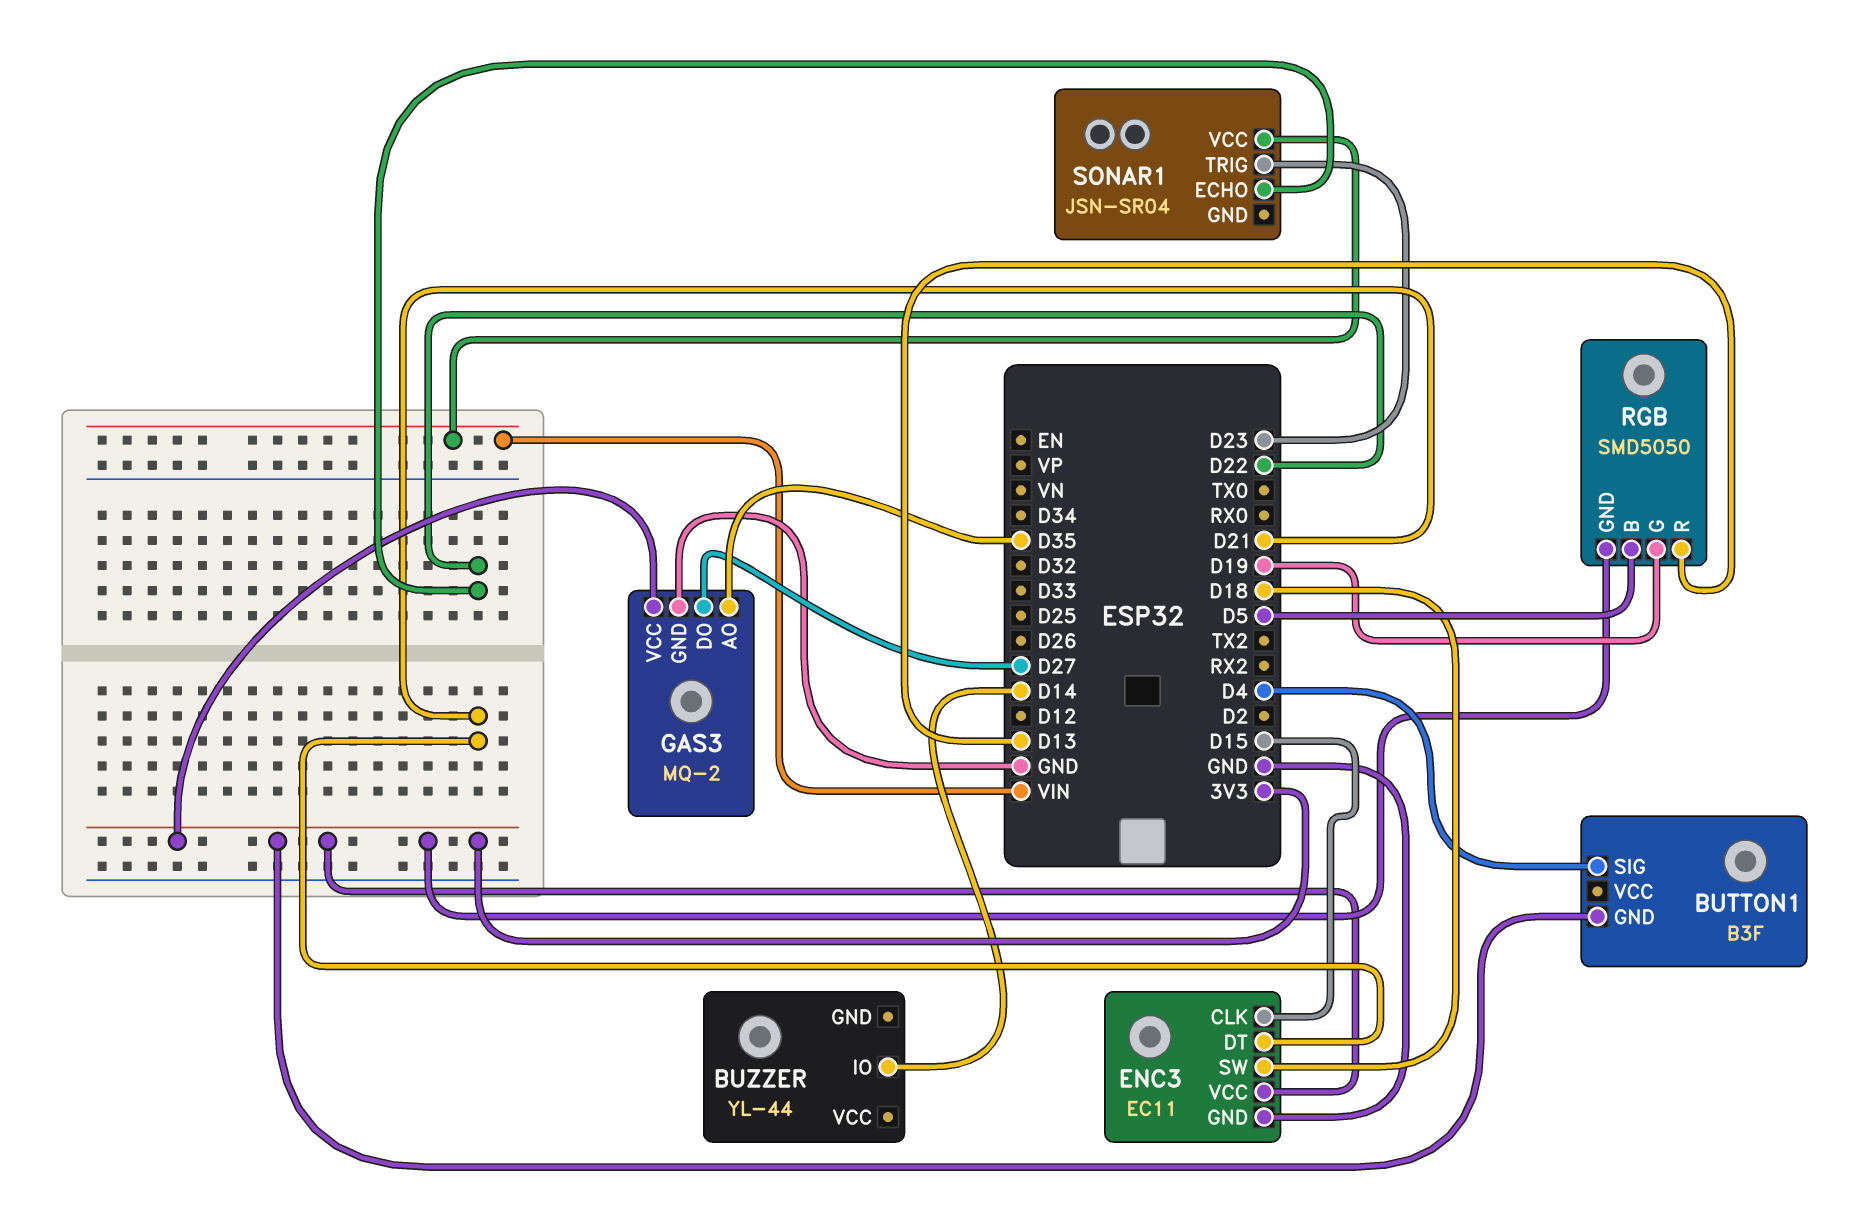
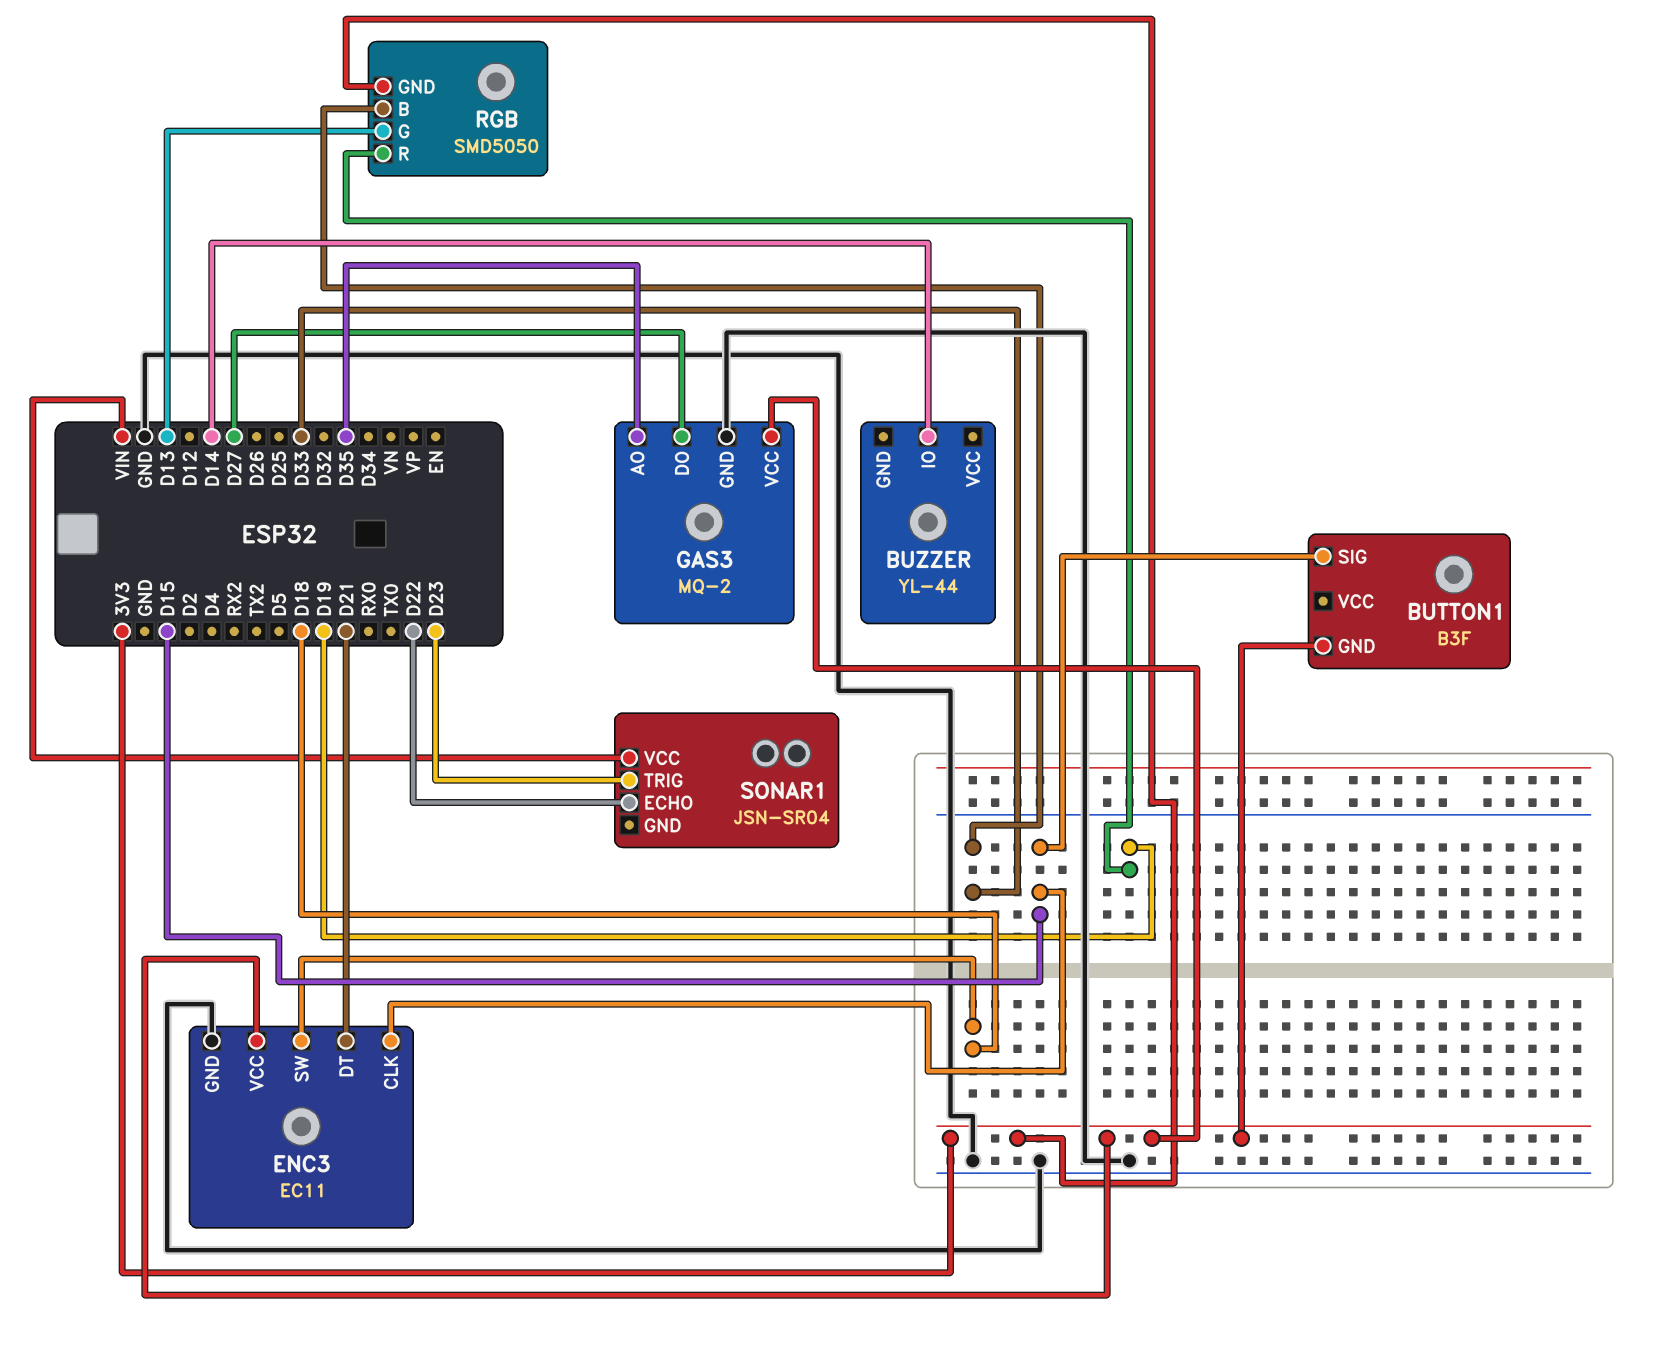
BUTTON1 pin SIG: D4 -> D15
RGB pin B: D5 -> D33
RGB pin G: D19 -> D13
RGB pin R: D13 -> D19

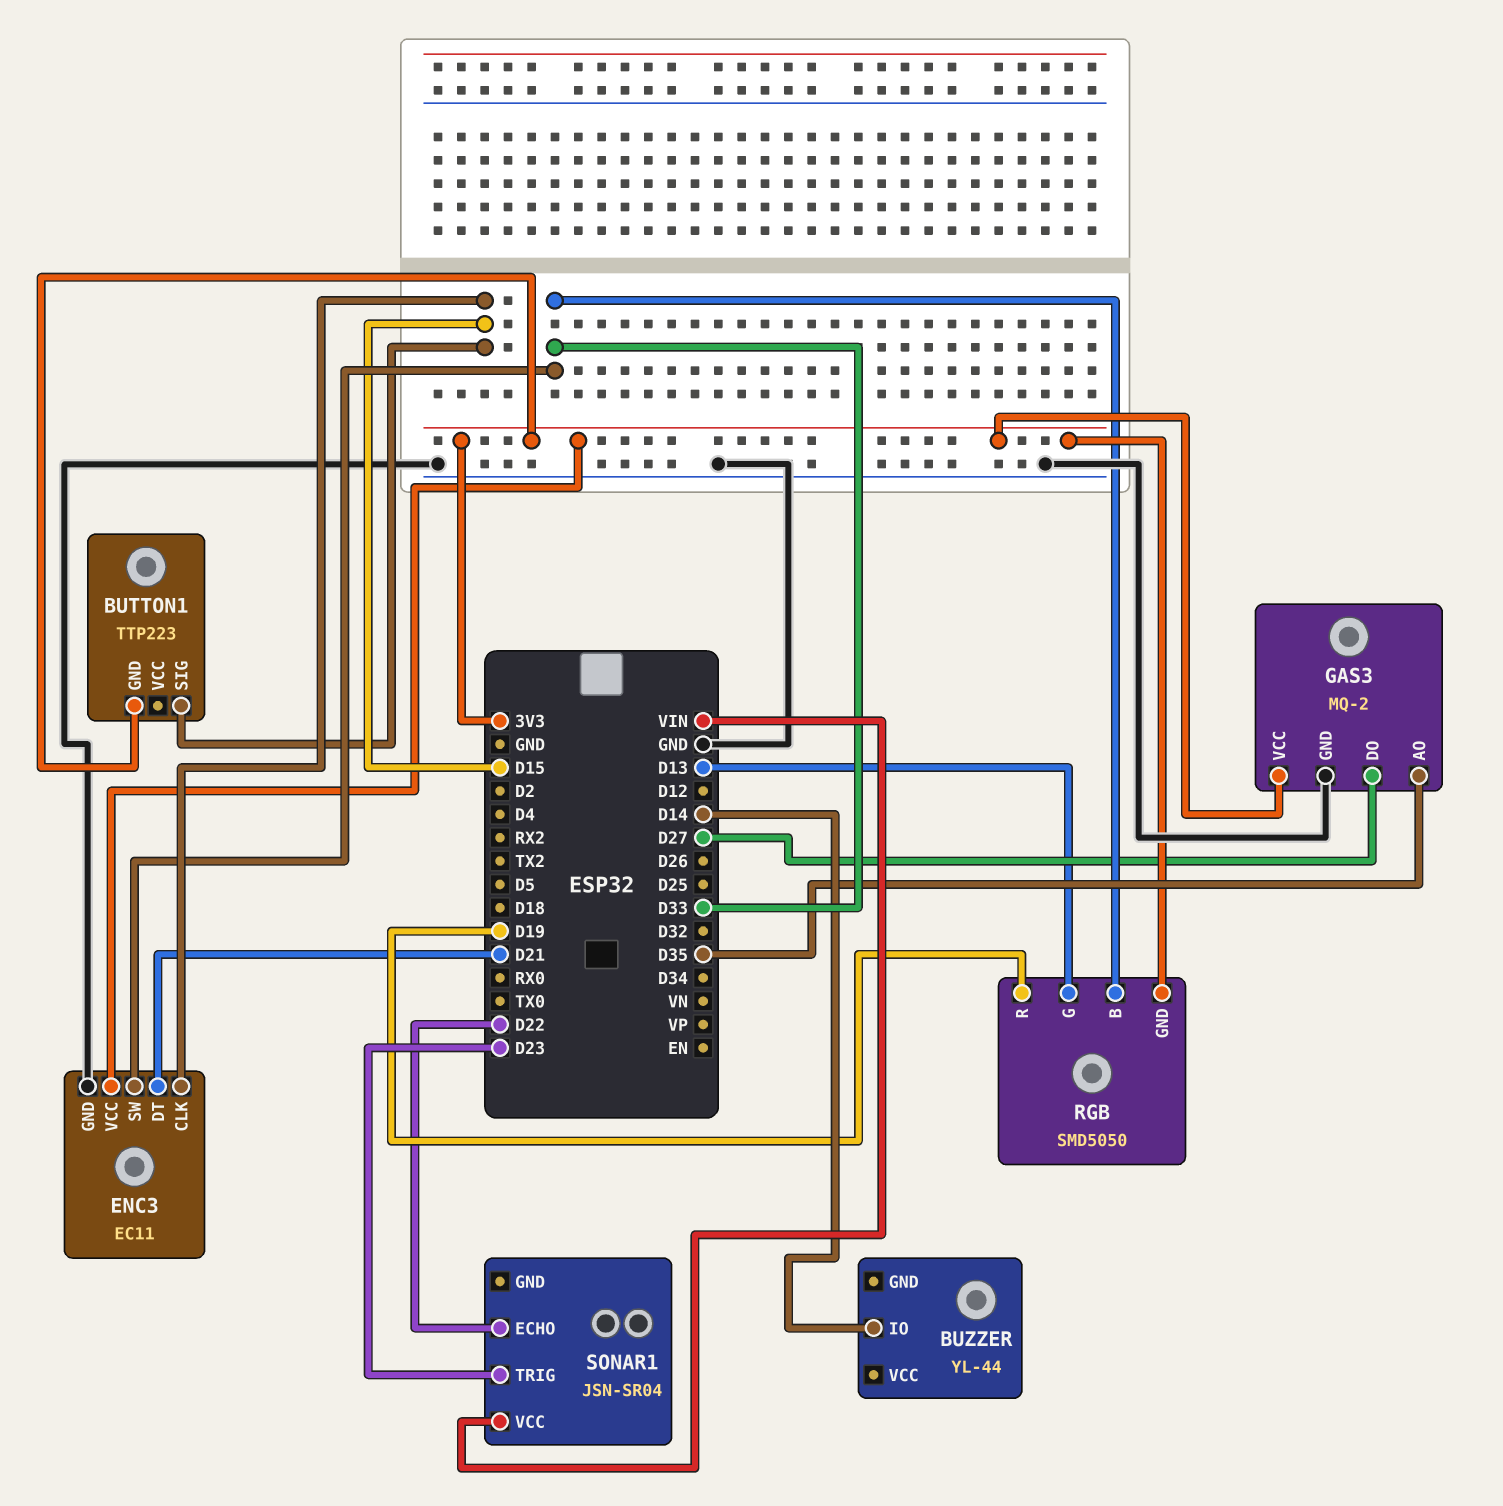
BUTTON1: B3F -> TTP223
ENC3 pin SW: D18 -> D33

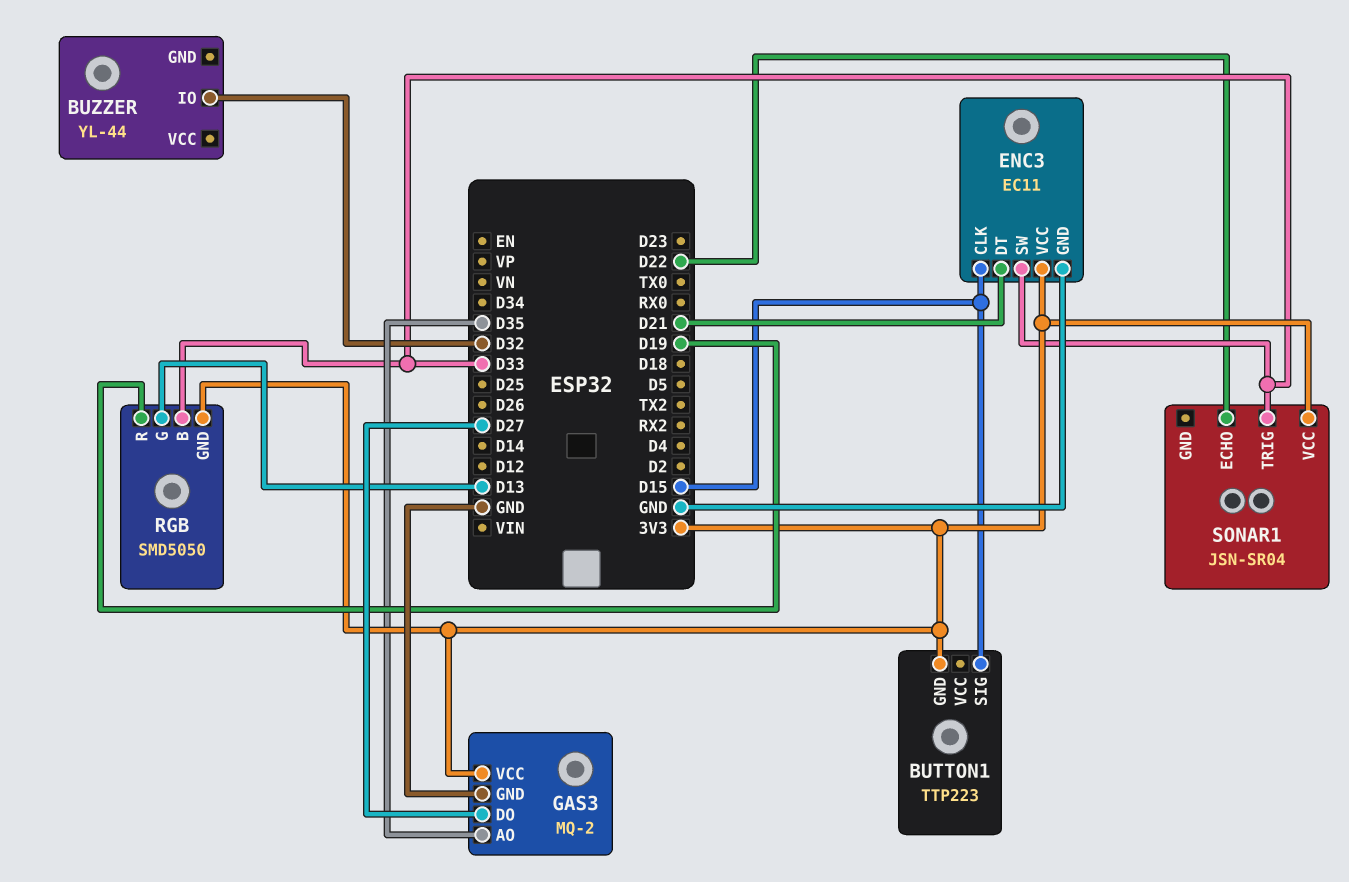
BUZZER pin IO: D14 -> D32
SONAR1 pin TRIG: D23 -> D33
SONAR1 pin VCC: VIN -> 3V3

